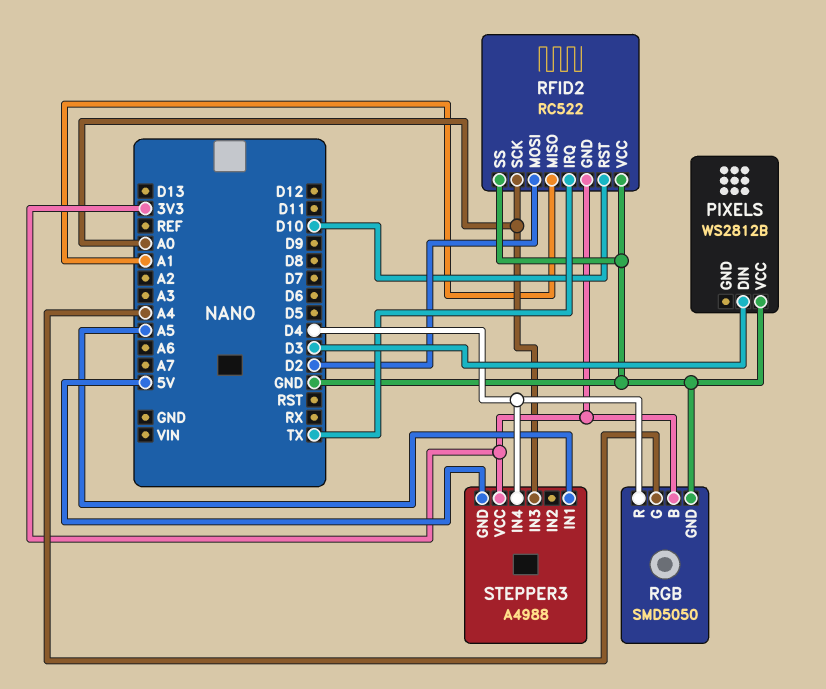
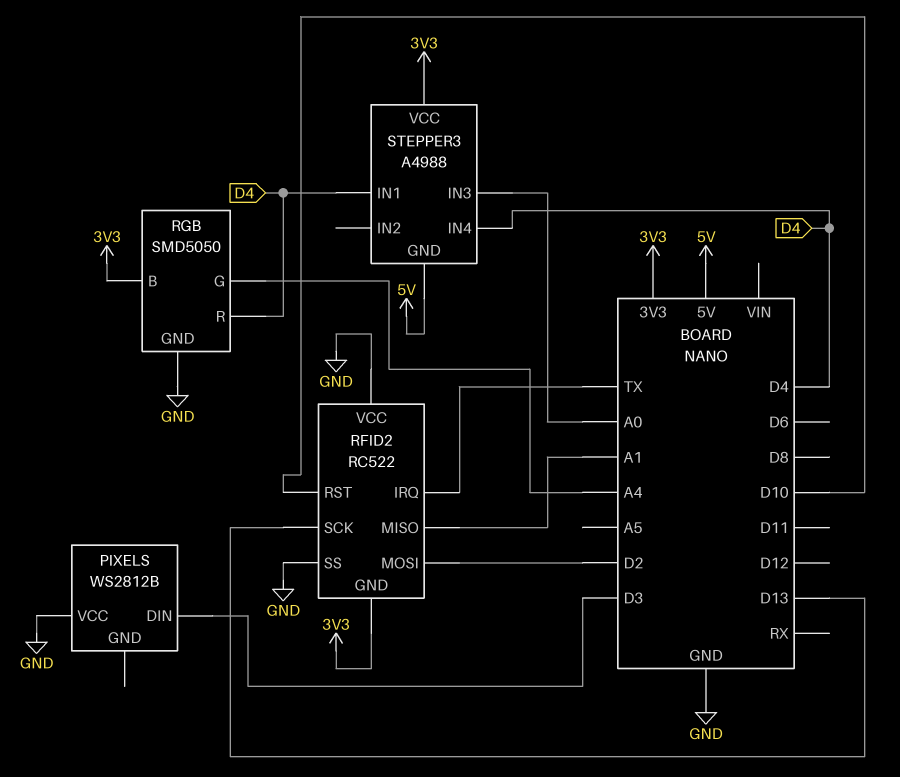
RFID2 pin SCK: A0 -> D13
STEPPER3 pin IN1: A5 -> D4

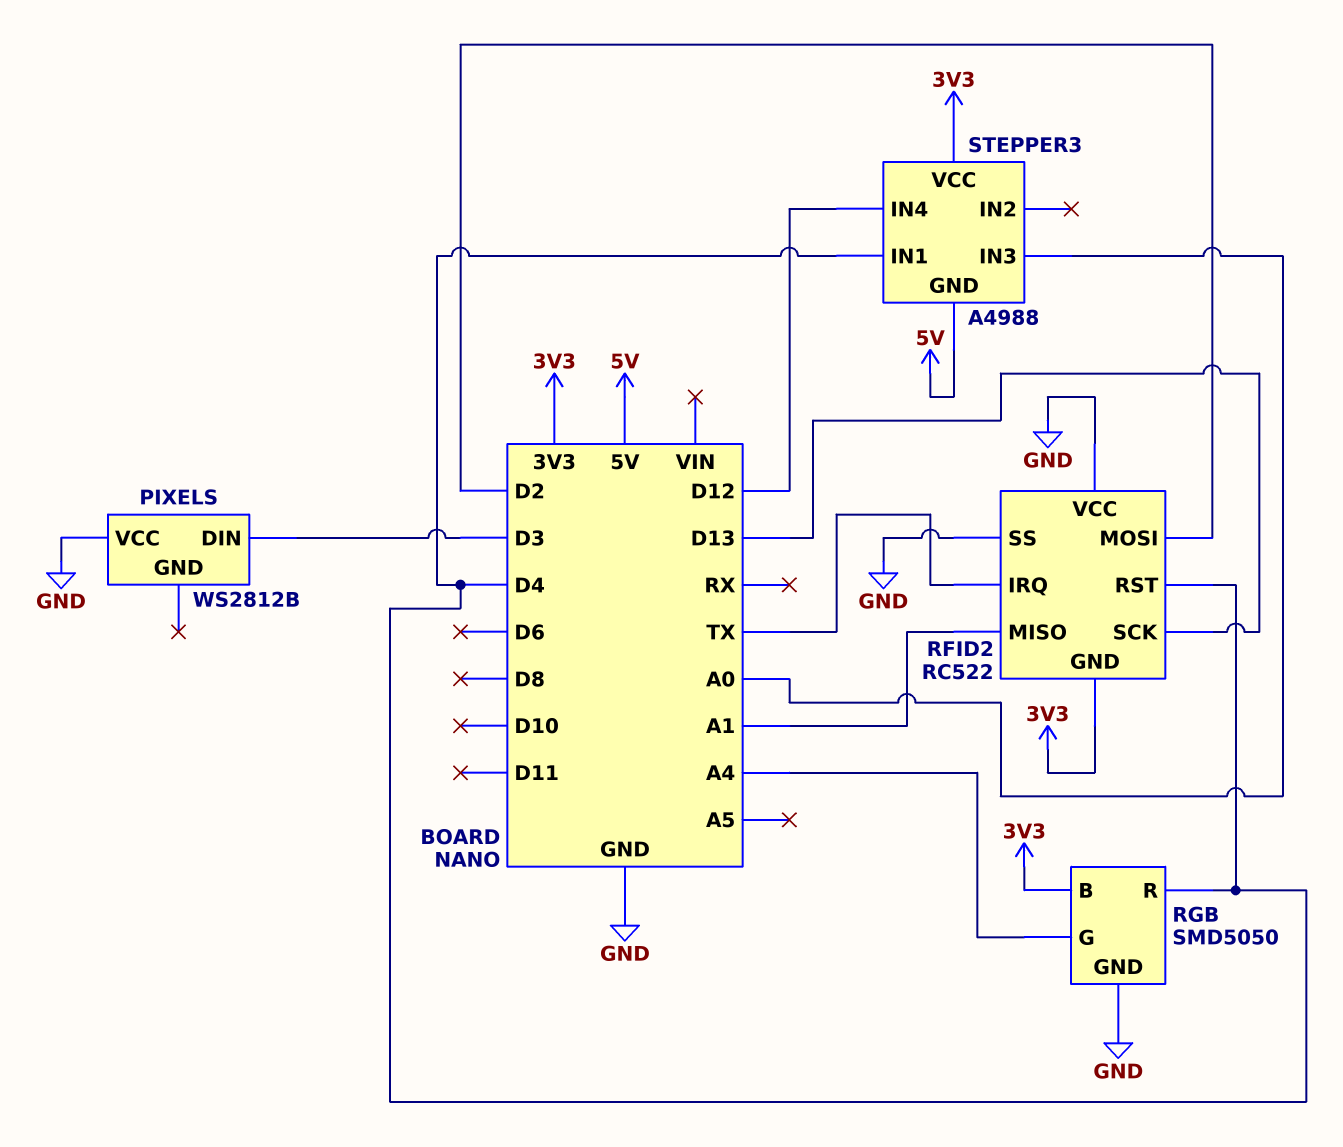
RFID2 pin RST: D10 -> D4
STEPPER3 pin IN4: D4 -> D12

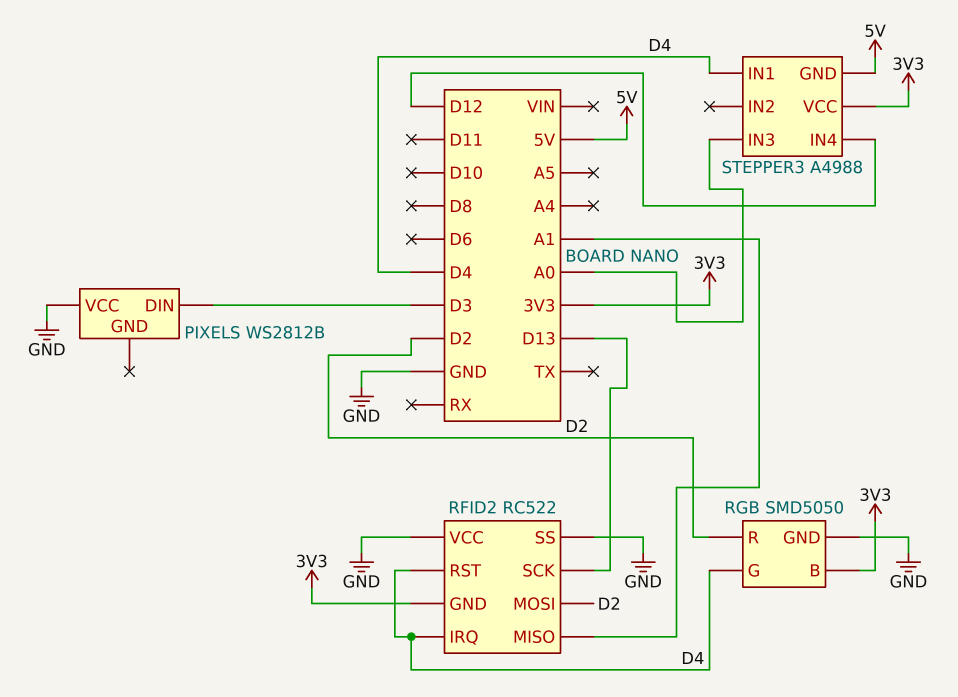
RFID2 pin IRQ: TX -> D4
RGB pin G: A4 -> D4
RGB pin R: D4 -> D2

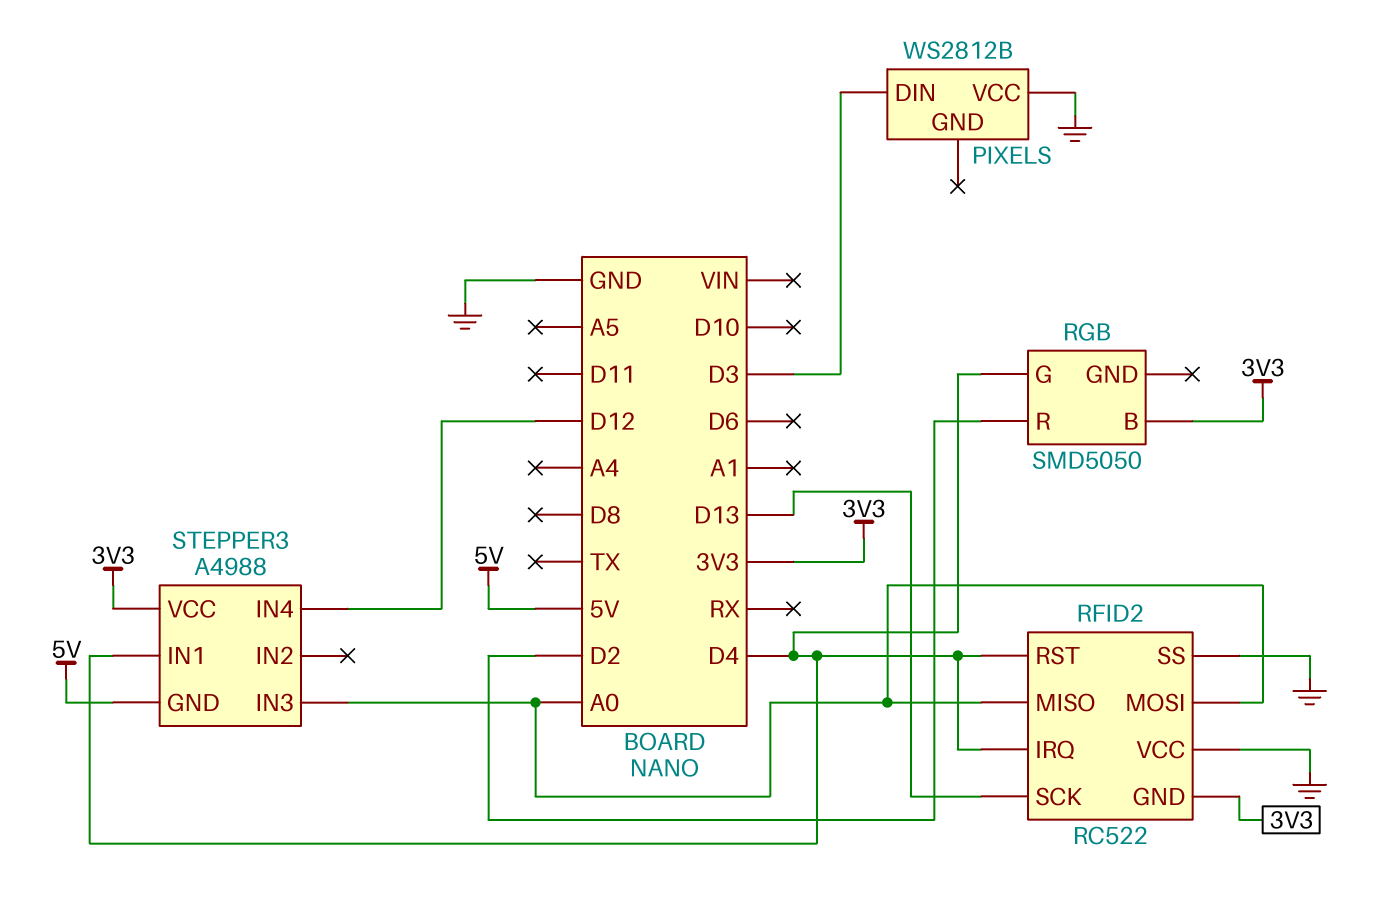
RFID2 pin MISO: A1 -> A0
RFID2 pin MOSI: D2 -> A0
RGB pin GND: GND -> none

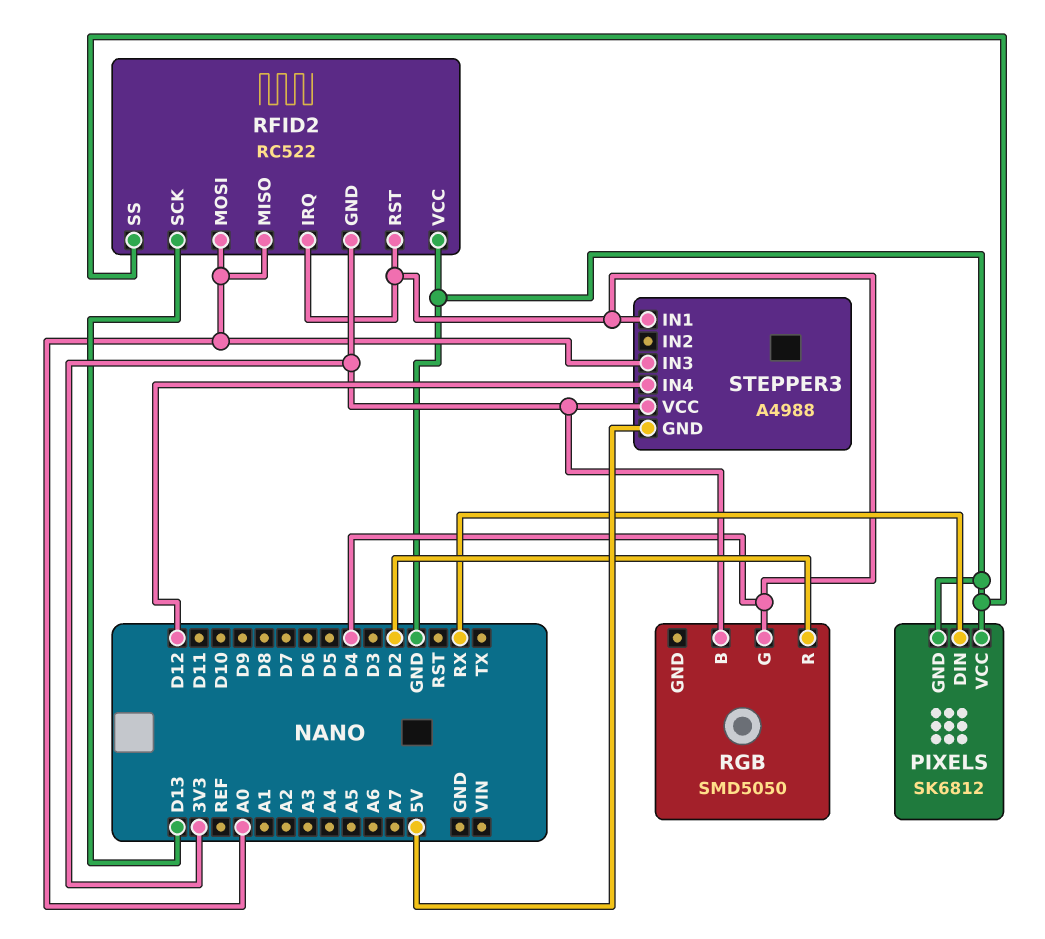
PIXELS: WS2812B -> SK6812
PIXELS pin DIN: D3 -> RX
PIXELS pin GND: none -> GND

